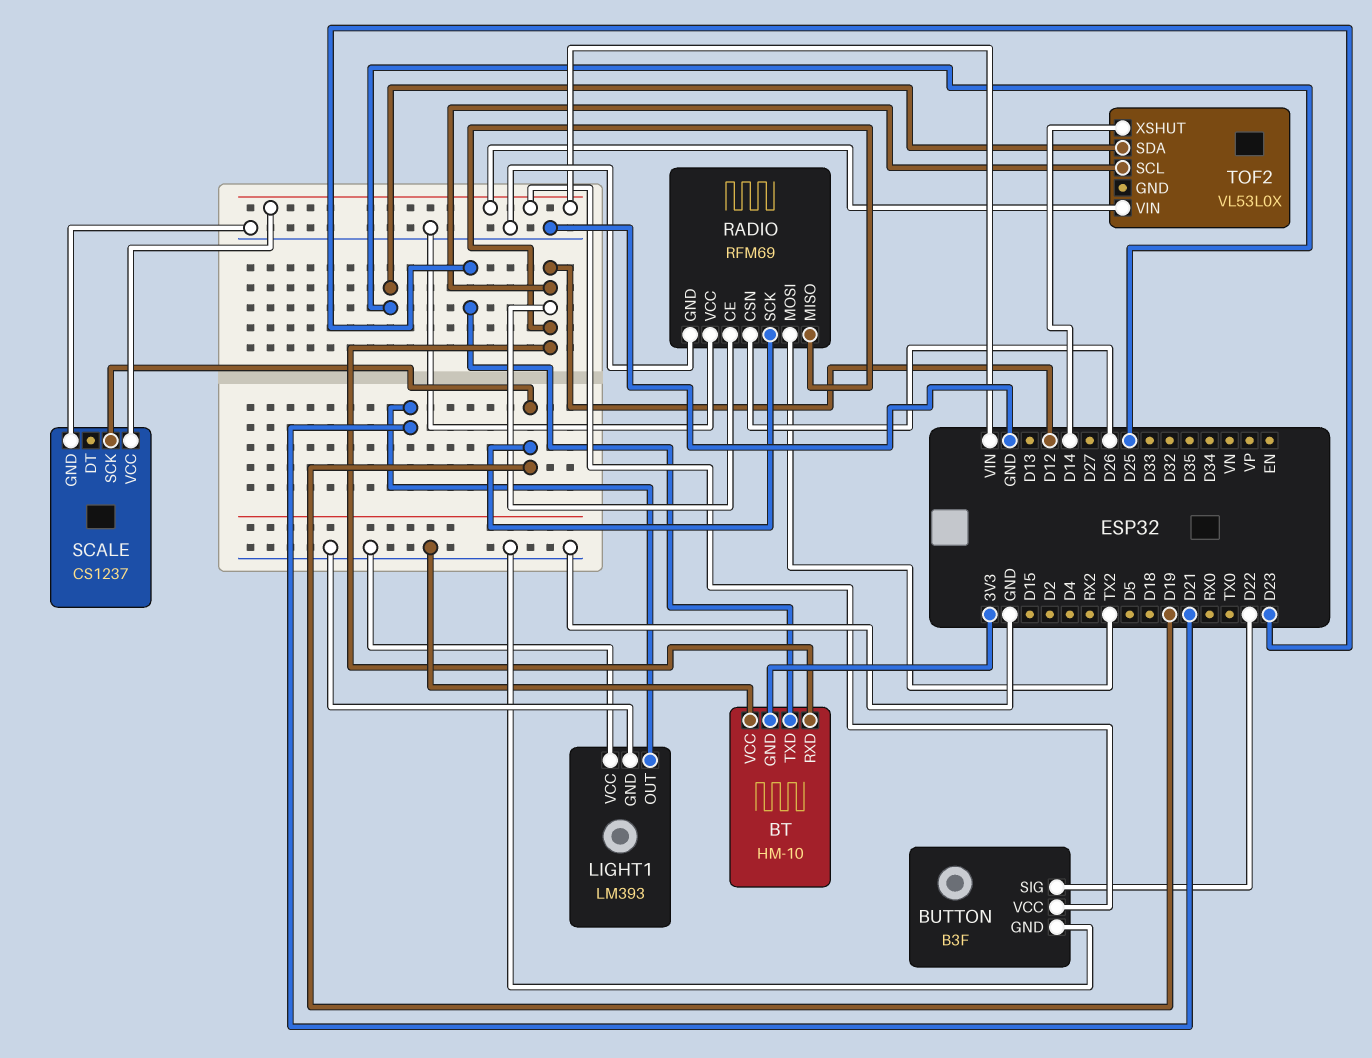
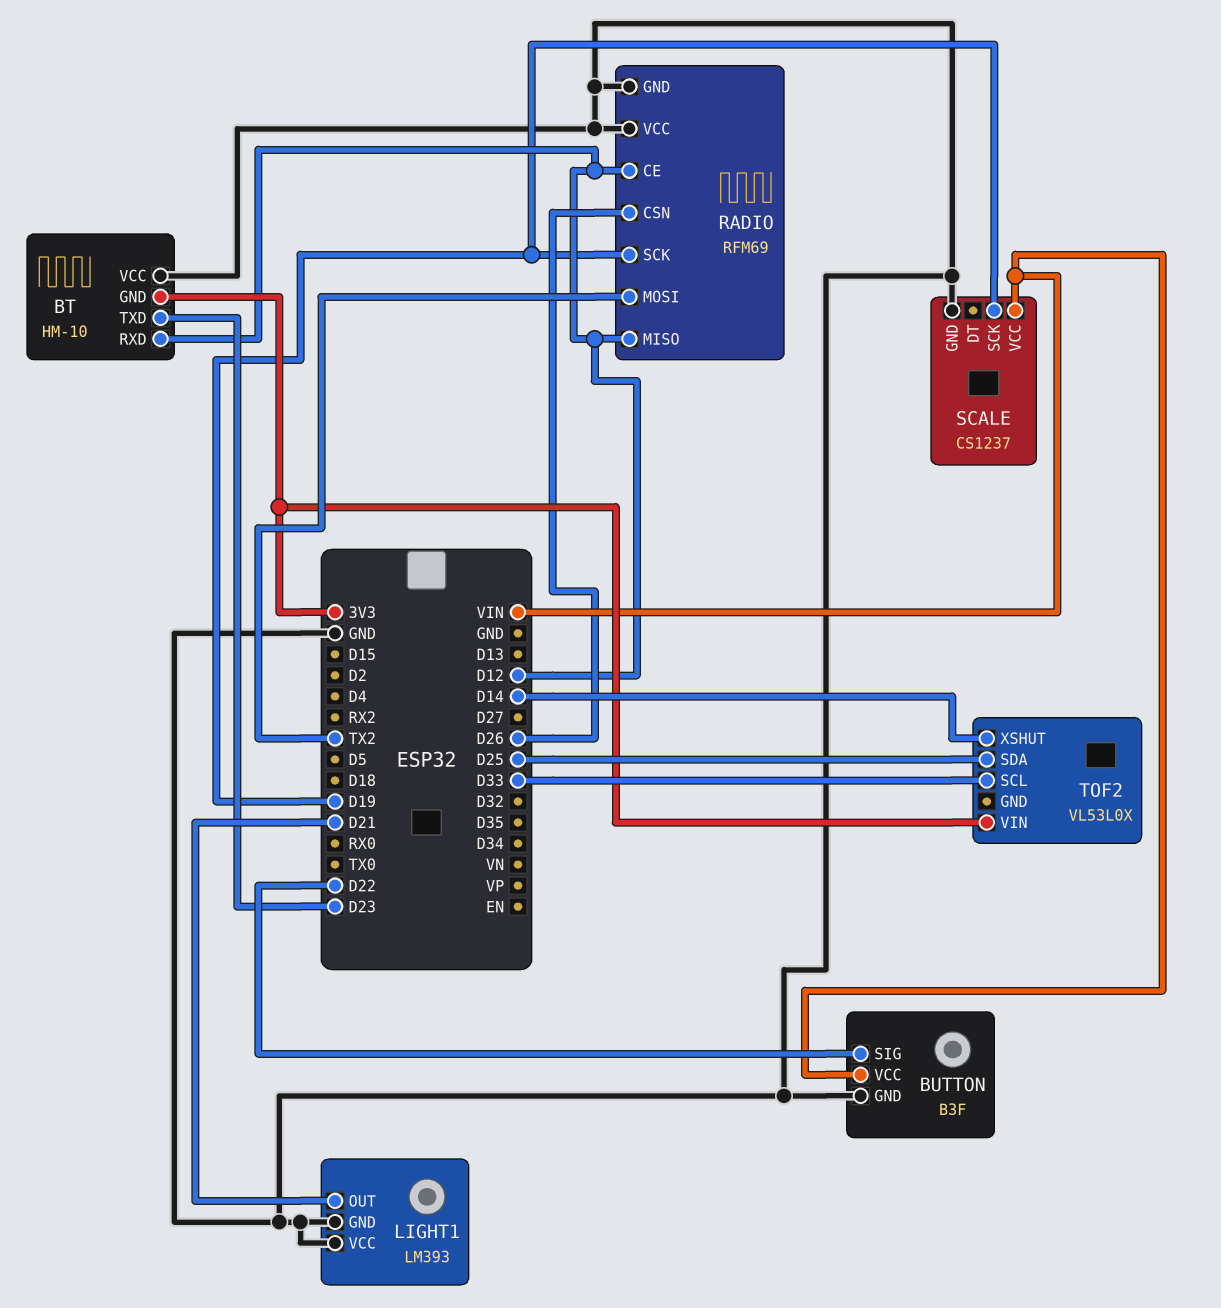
TOF2 pin SCL: D12 -> D33
TOF2 pin VIN: VIN -> 3V3

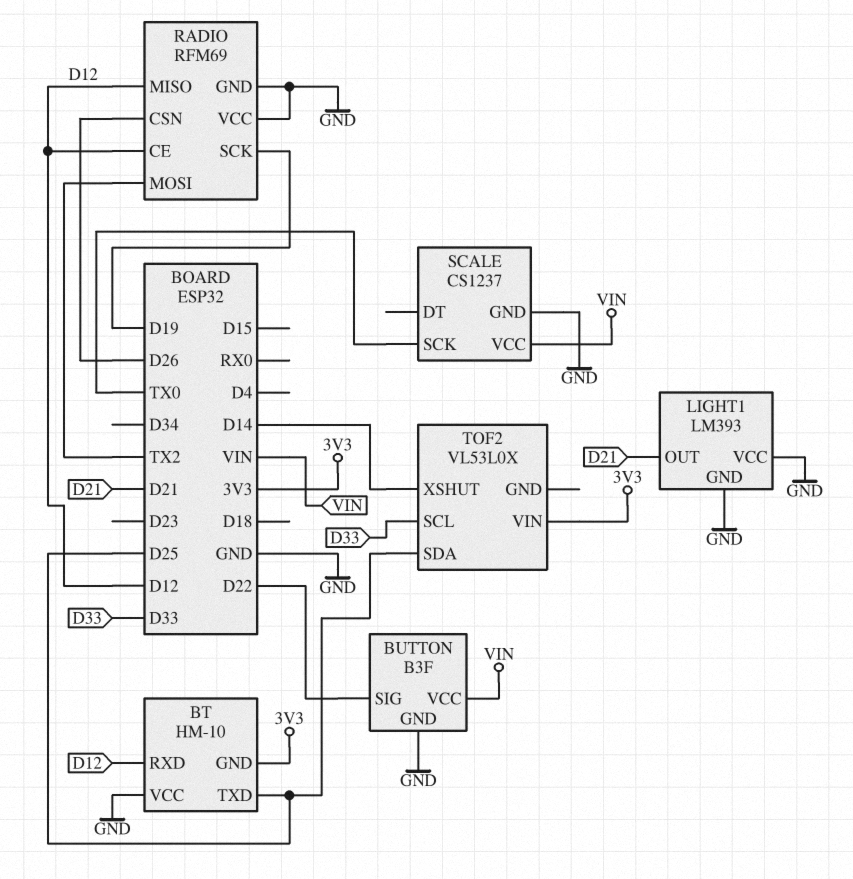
BT pin TXD: D23 -> D25
SCALE pin SCK: D19 -> TX0

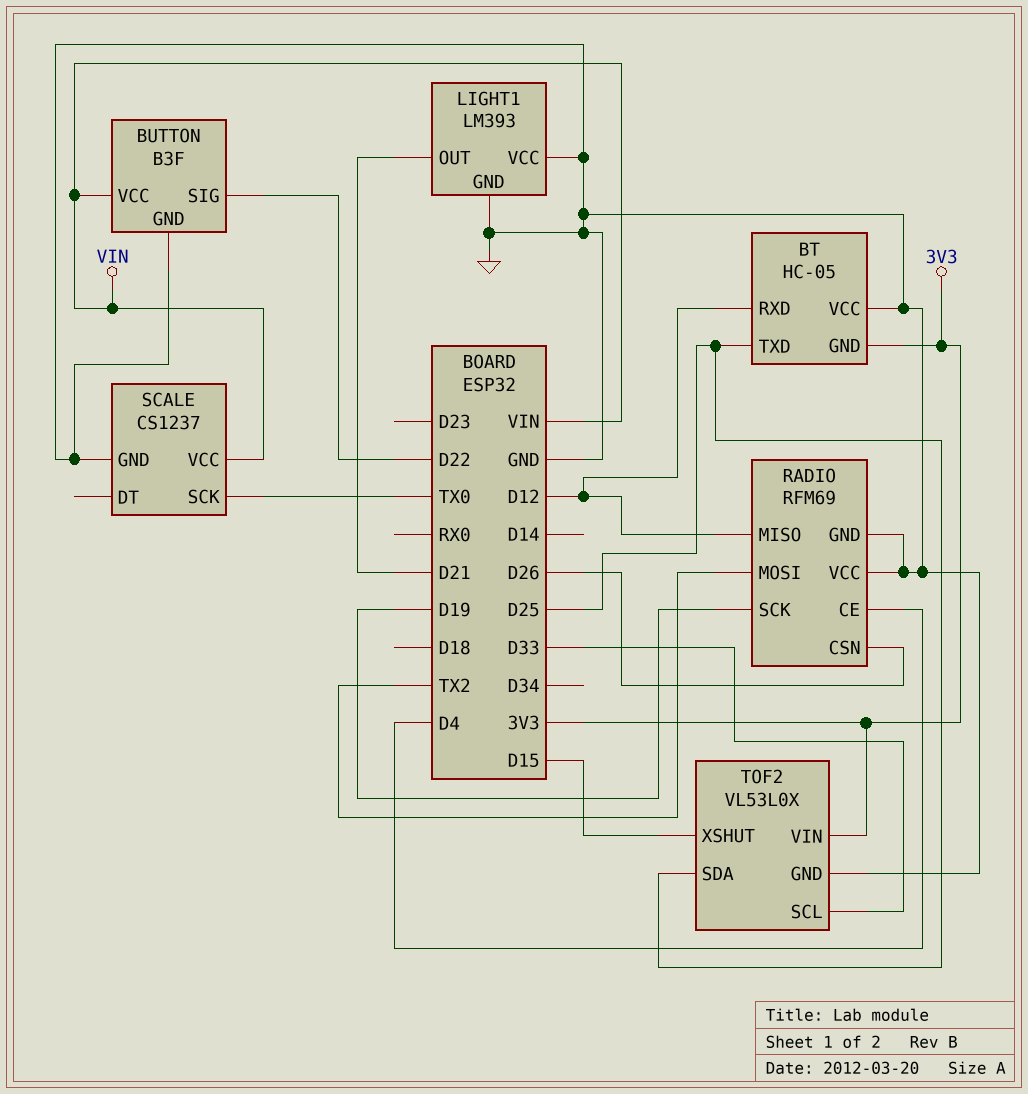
BT: HM-10 -> HC-05
RADIO pin CE: D12 -> D4
TOF2 pin GND: none -> GND
TOF2 pin XSHUT: D14 -> D15

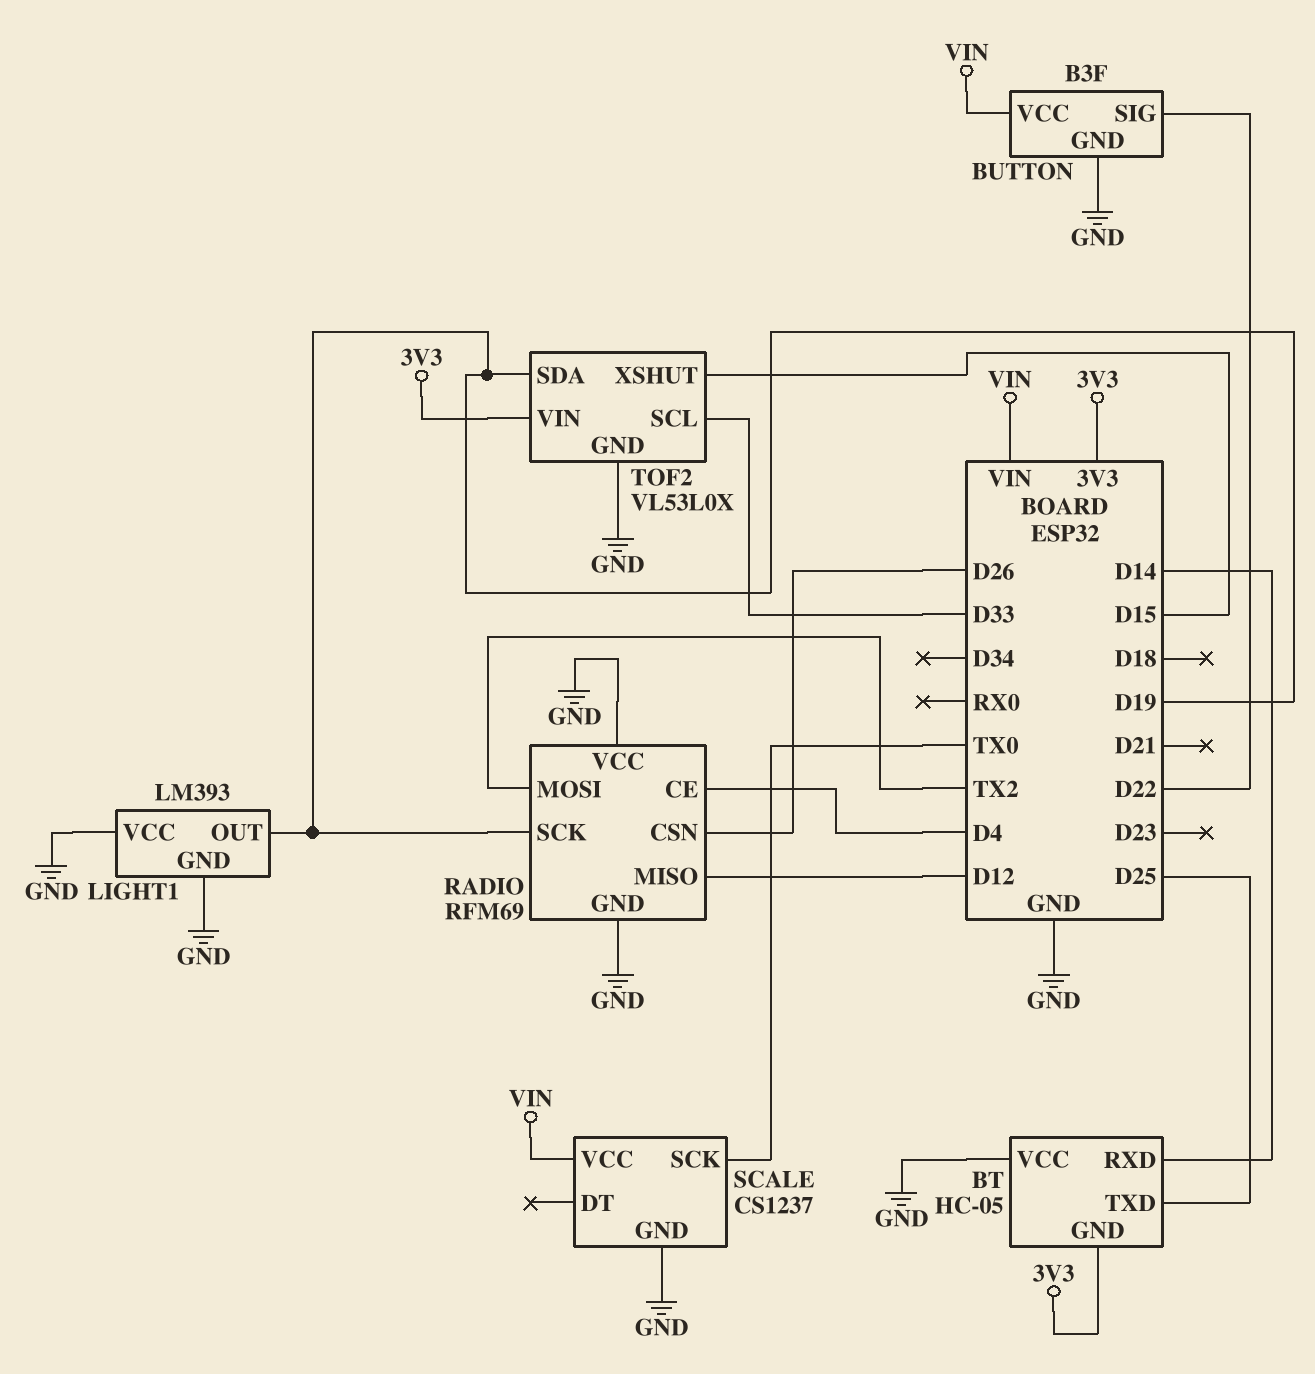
BT pin RXD: D12 -> D14
LIGHT1 pin OUT: D21 -> D19
TOF2 pin SDA: D25 -> D19

